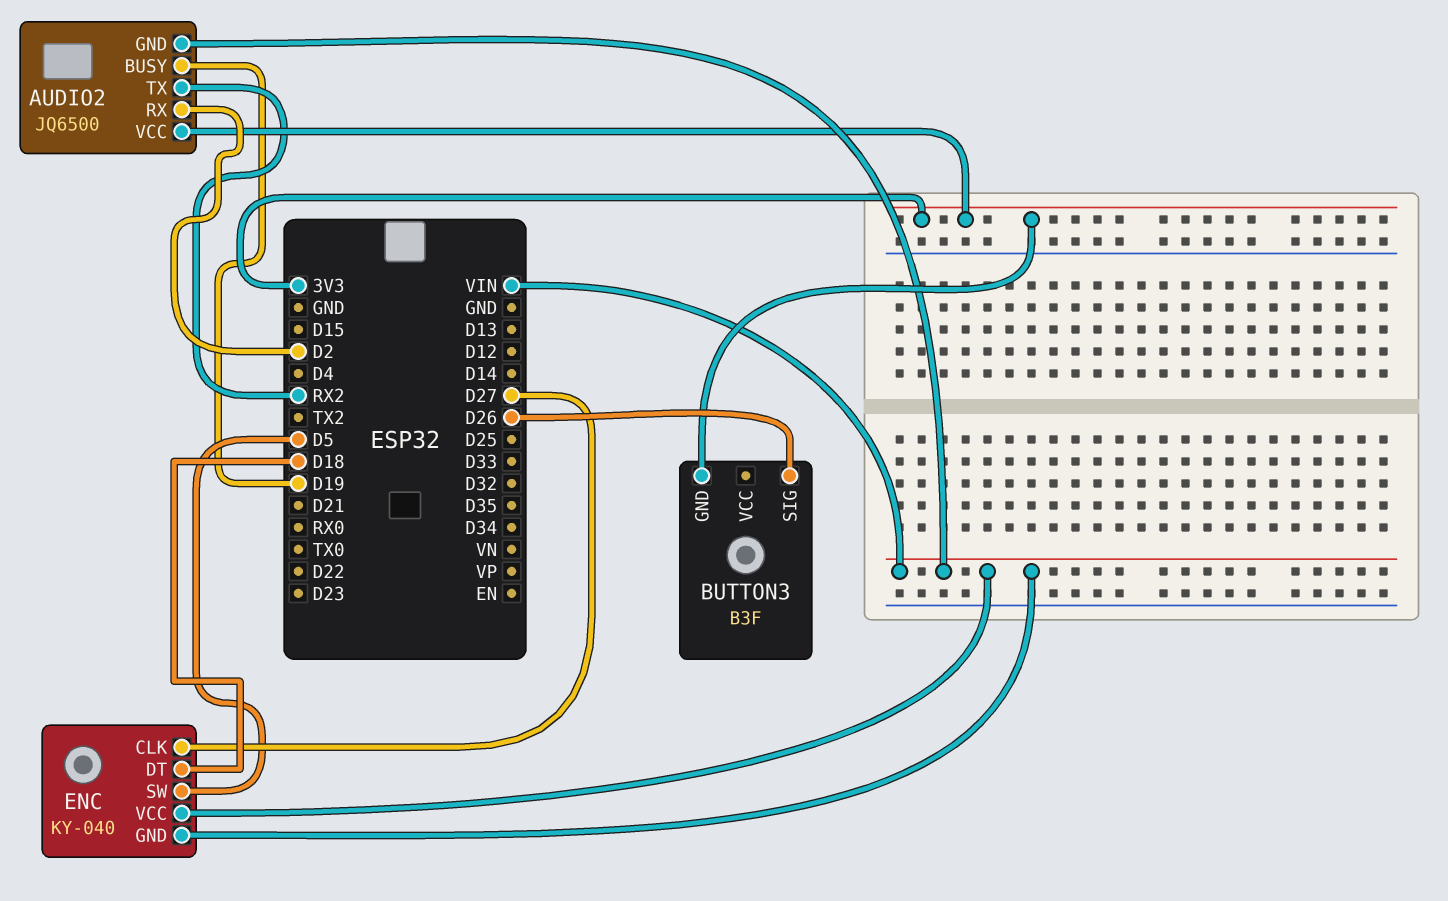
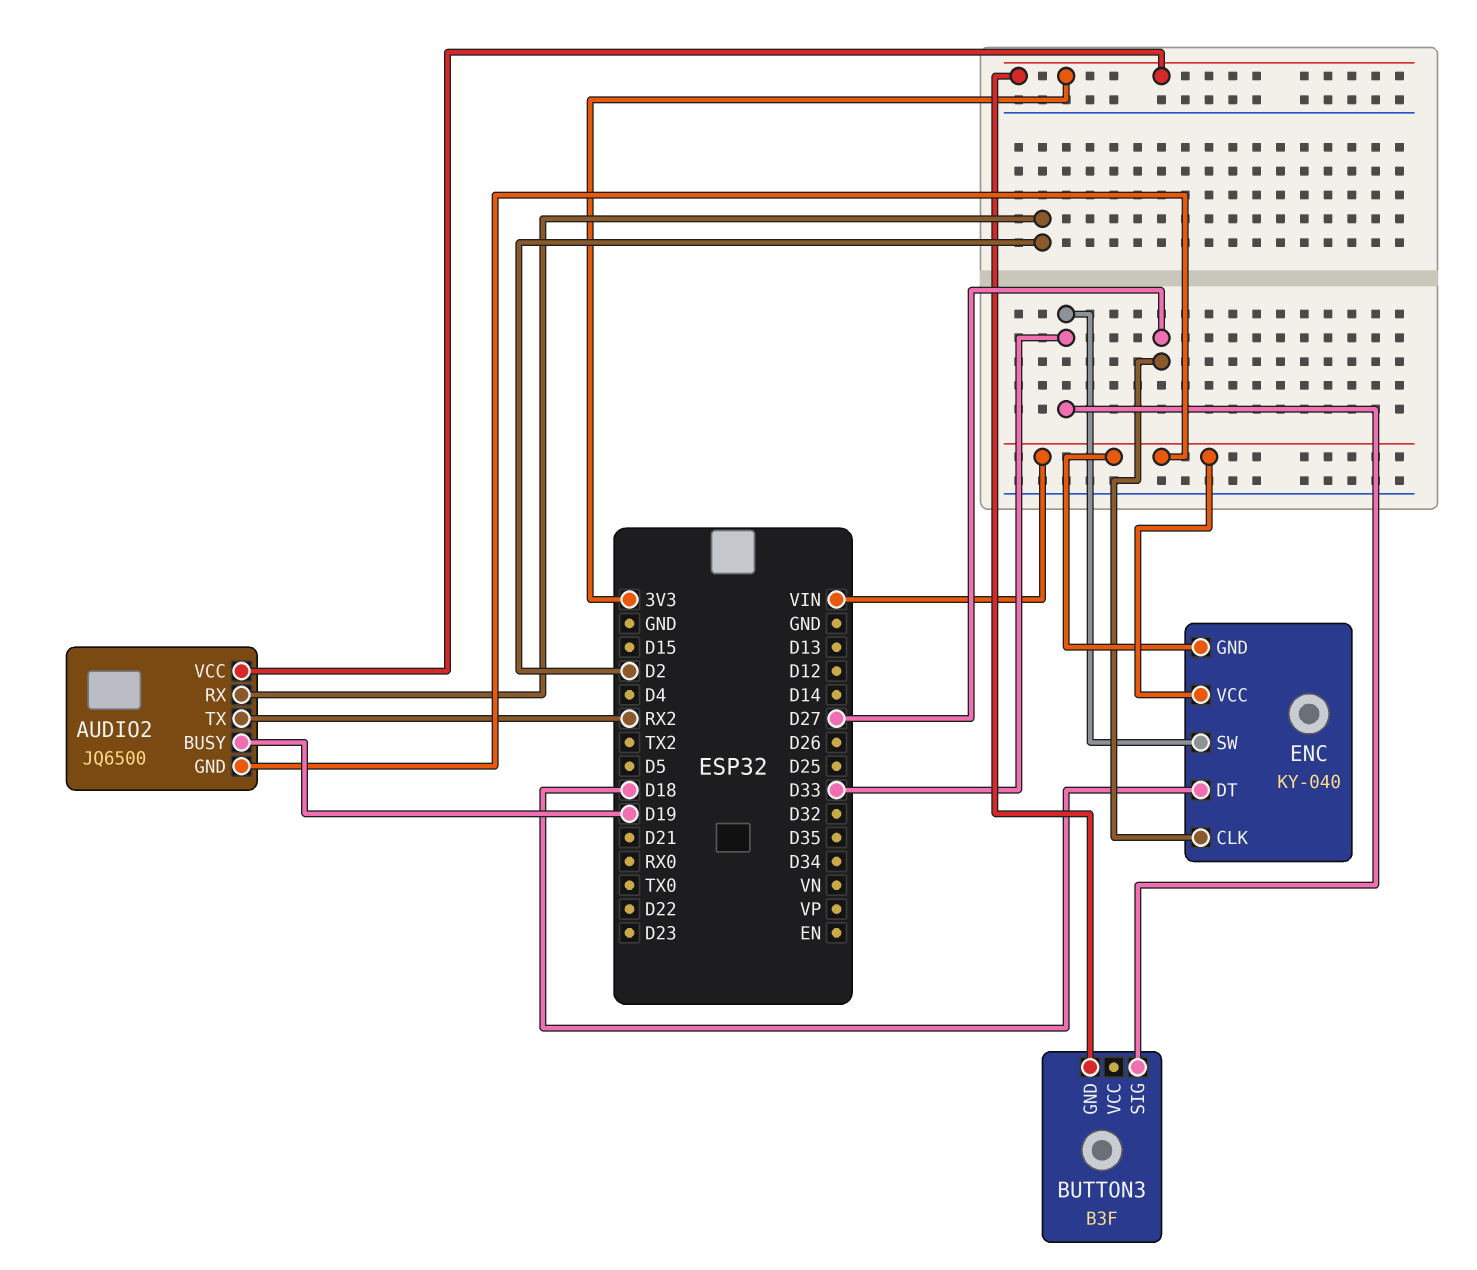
BUTTON3 pin SIG: D26 -> D33
ENC pin SW: D5 -> D33

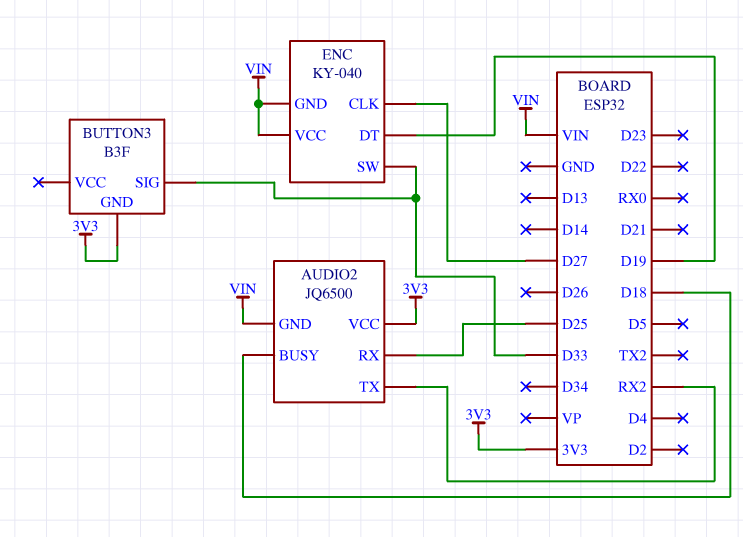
AUDIO2 pin BUSY: D19 -> D18
AUDIO2 pin RX: D2 -> D25
ENC pin DT: D18 -> D19

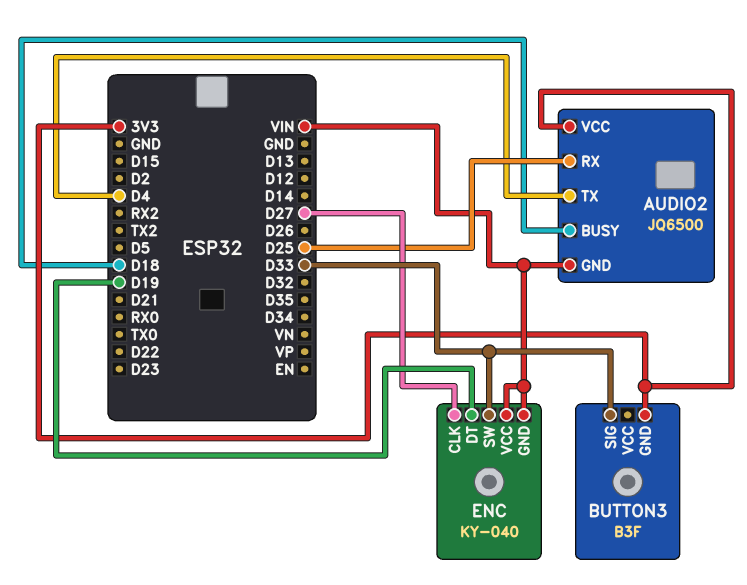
AUDIO2 pin TX: RX2 -> D4

